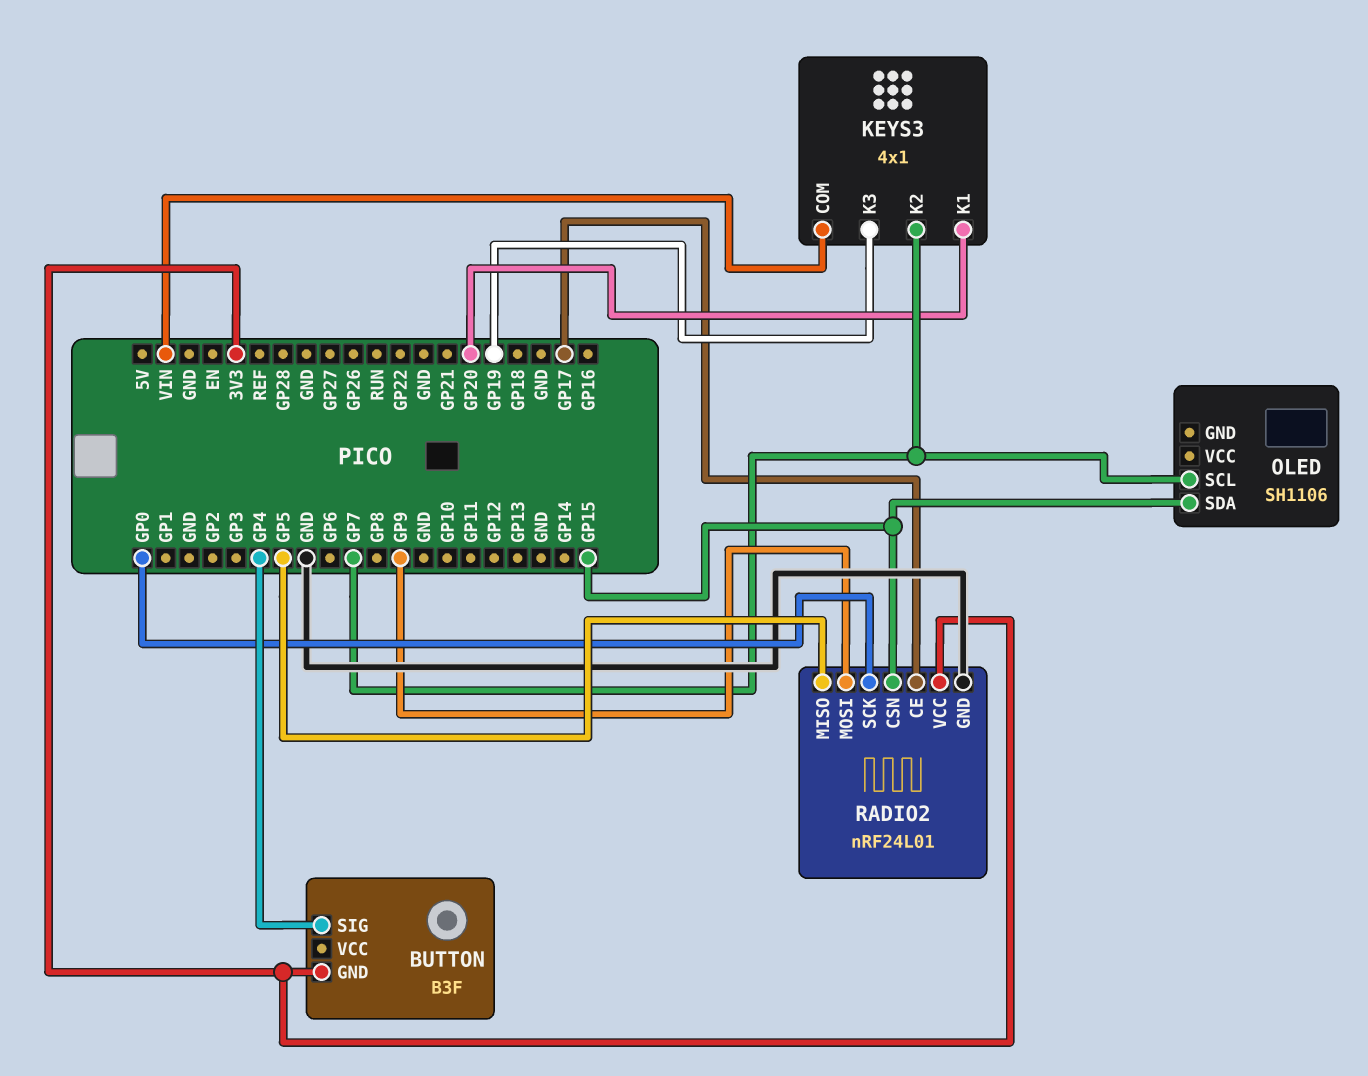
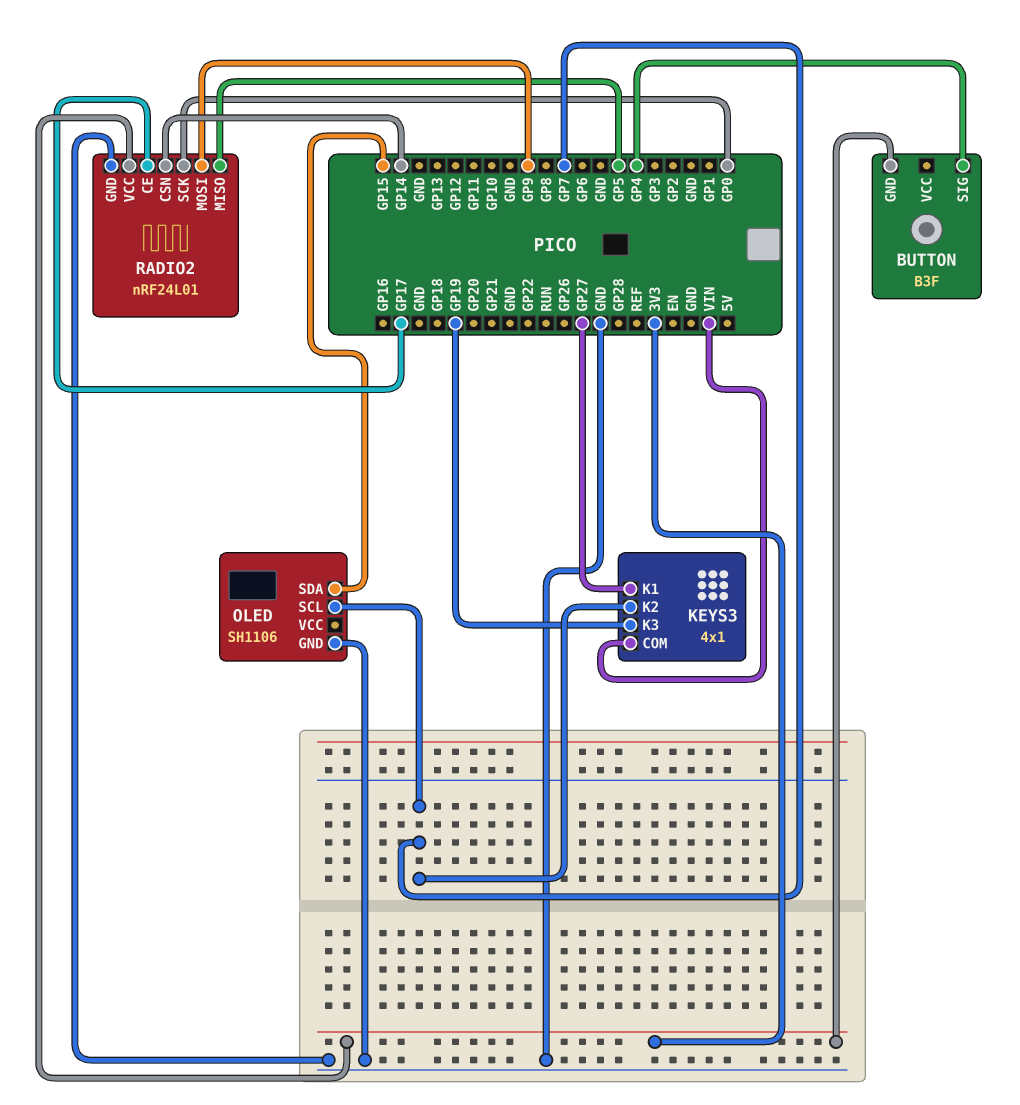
KEYS3 pin K1: GP20 -> GP27
OLED pin GND: none -> GND
RADIO2 pin CSN: GP15 -> GP14

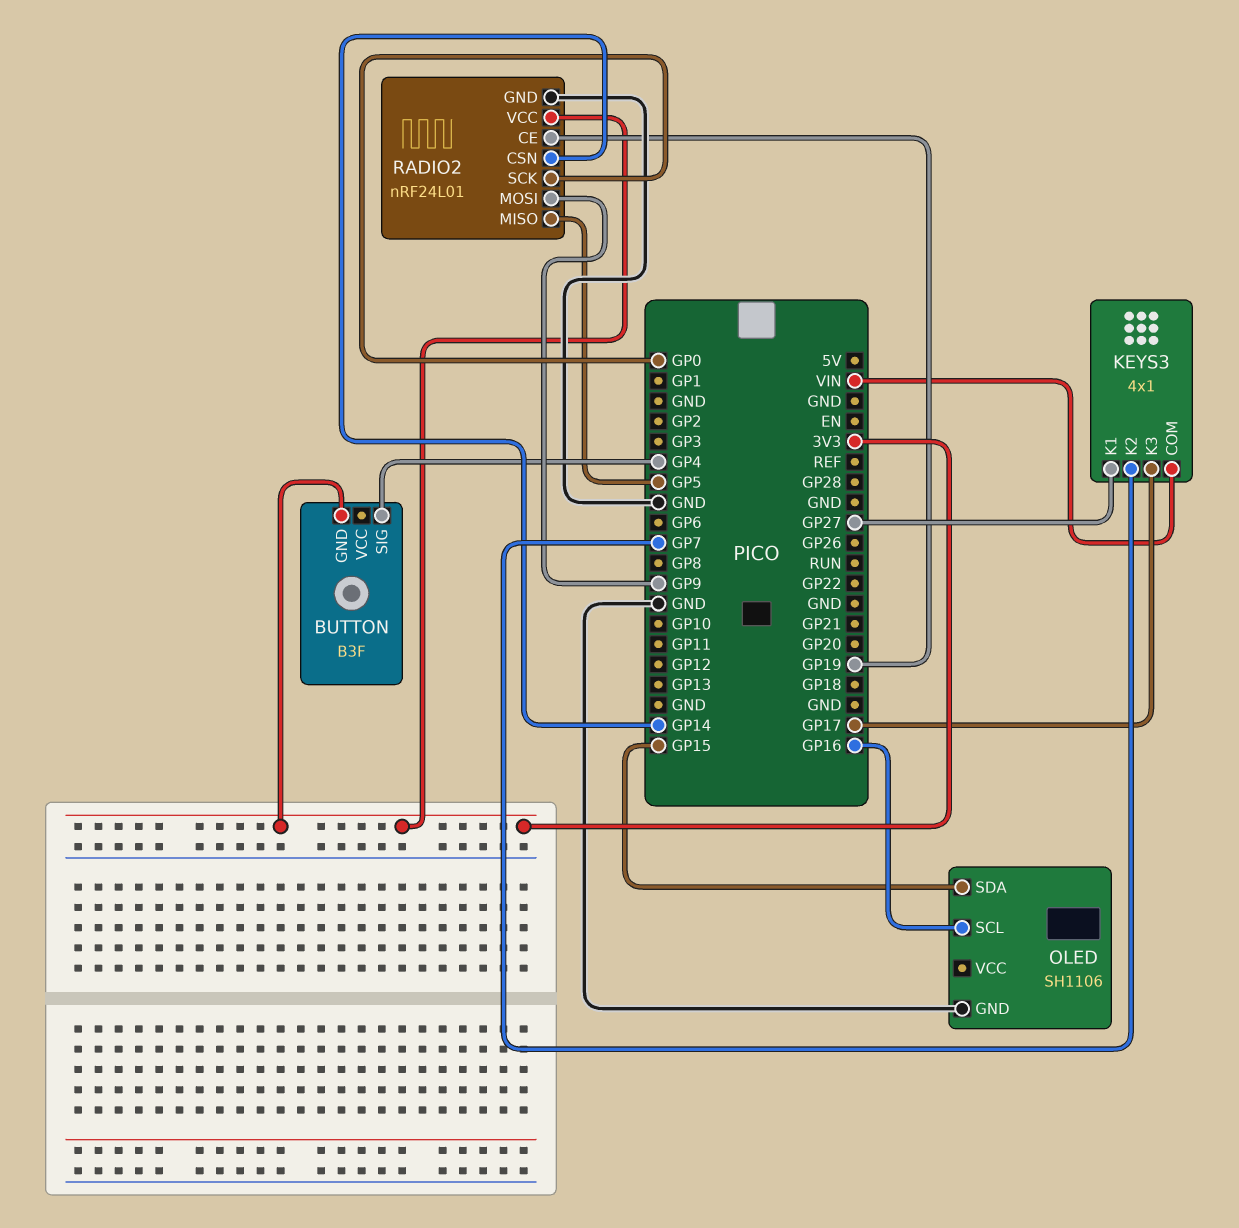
KEYS3 pin K3: GP19 -> GP17
OLED pin SCL: GP7 -> GP16
RADIO2 pin CE: GP17 -> GP19

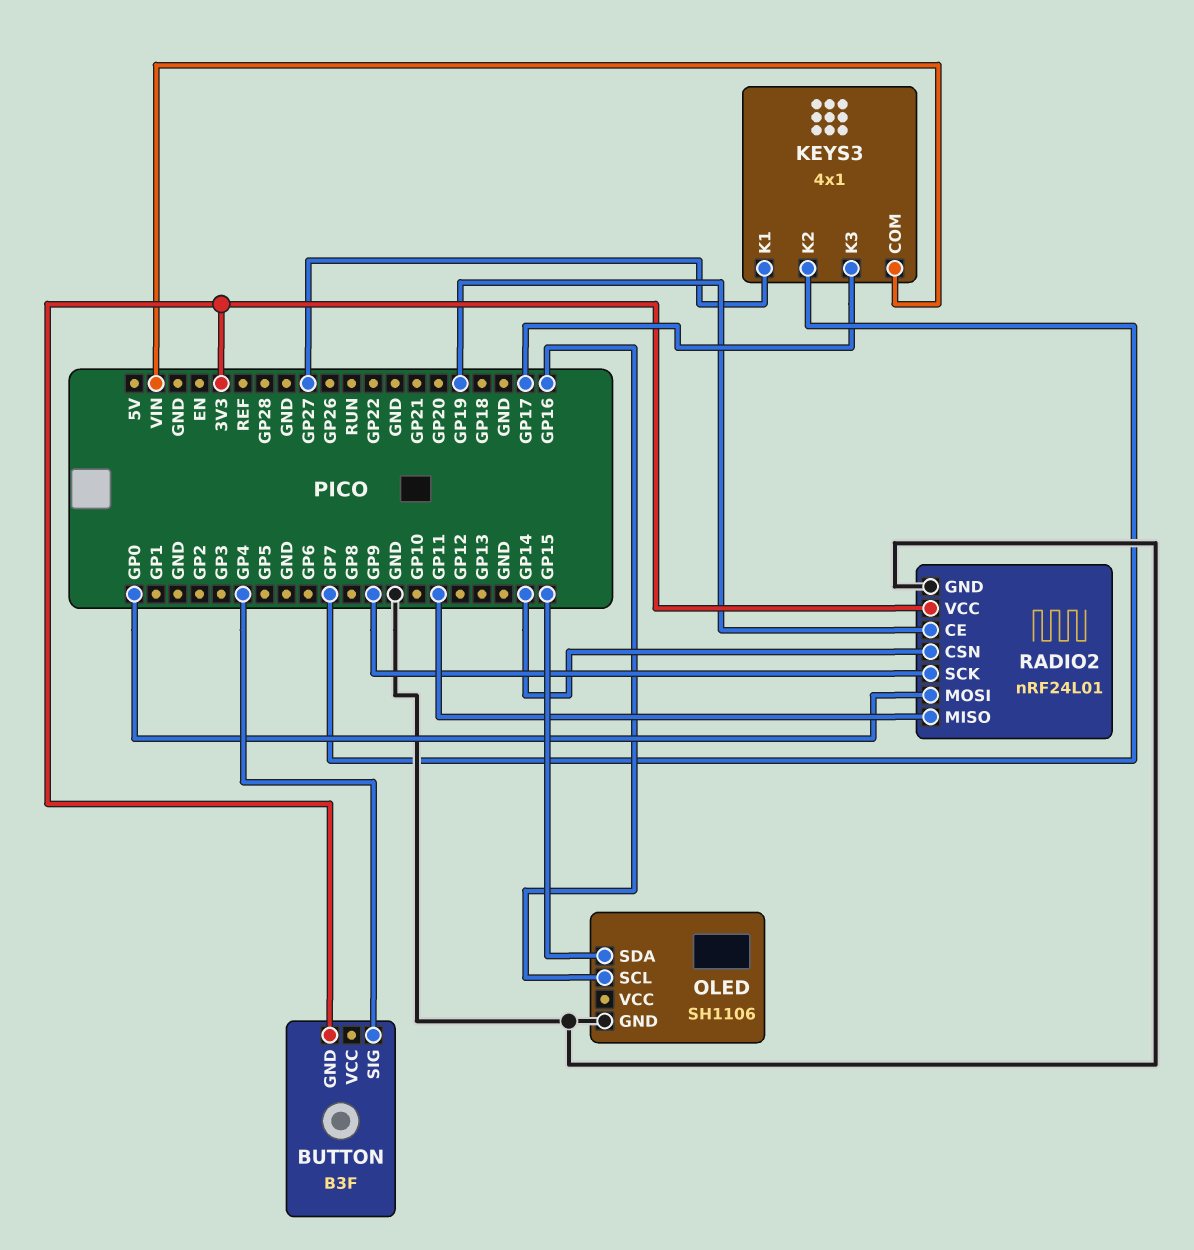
RADIO2 pin MISO: GP5 -> GP11
RADIO2 pin MOSI: GP9 -> GP0
RADIO2 pin SCK: GP0 -> GP9

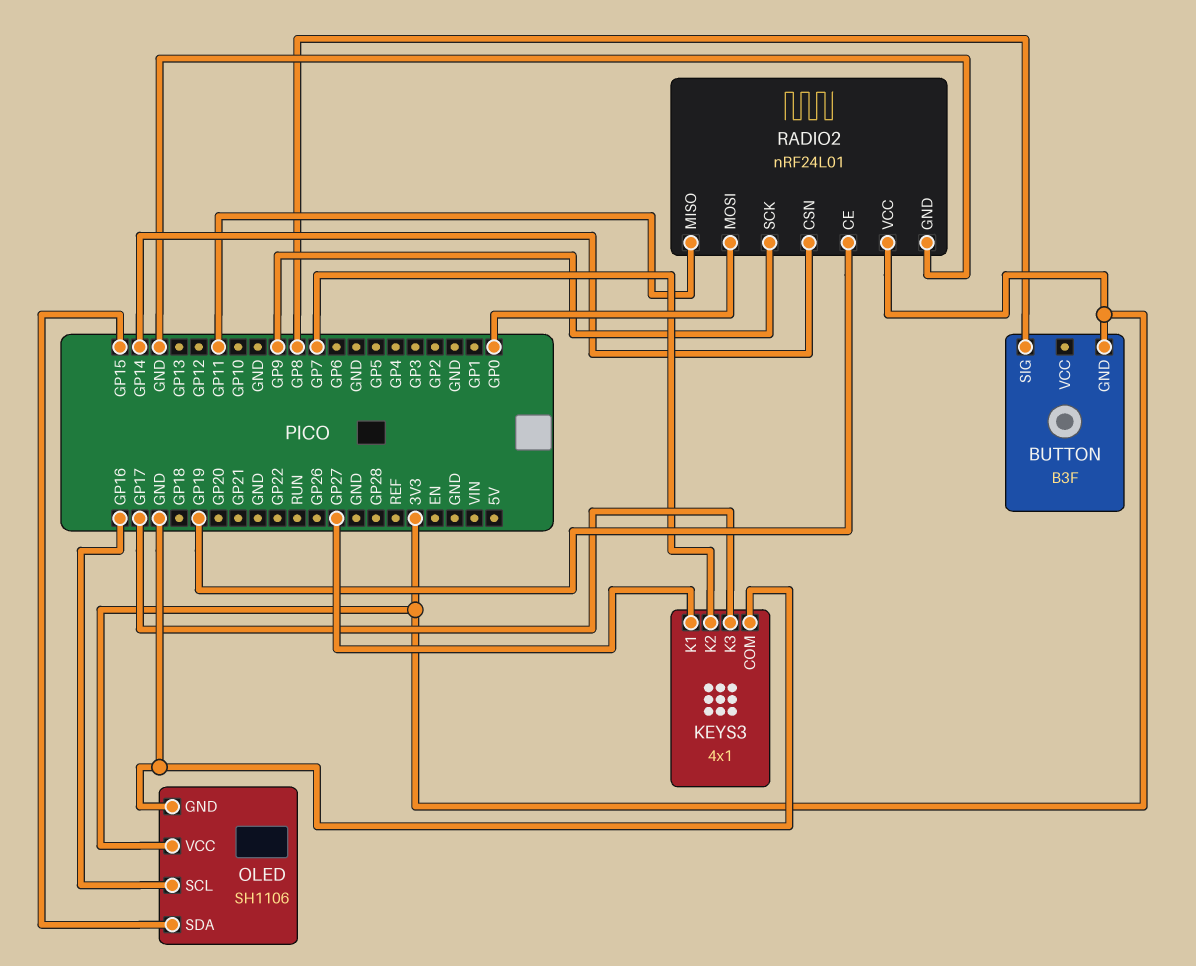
BUTTON pin SIG: GP4 -> GP8
KEYS3 pin COM: VIN -> GND
OLED pin VCC: none -> 3V3

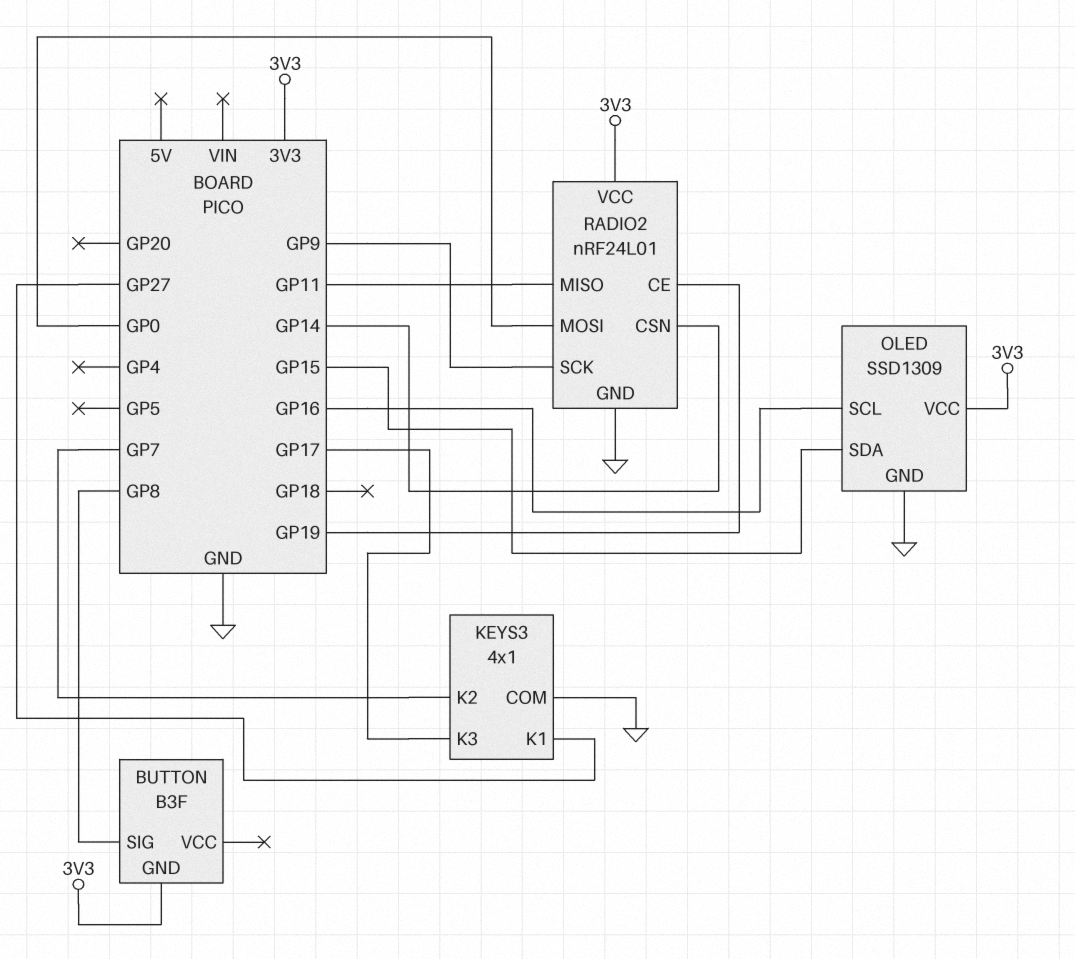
OLED: SH1106 -> SSD1309

